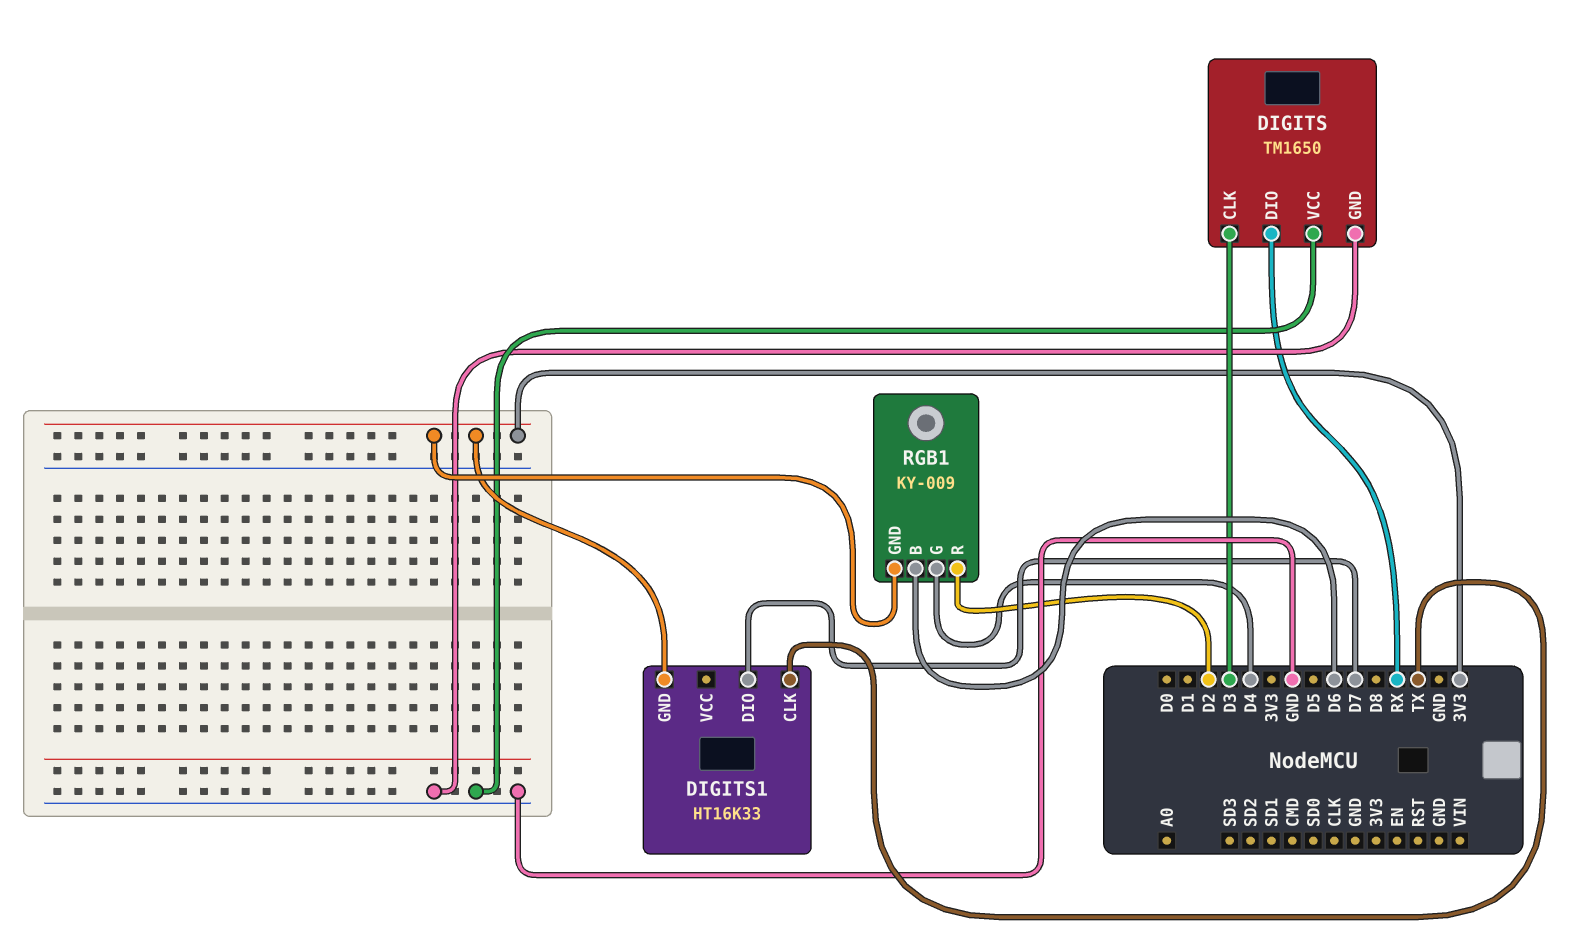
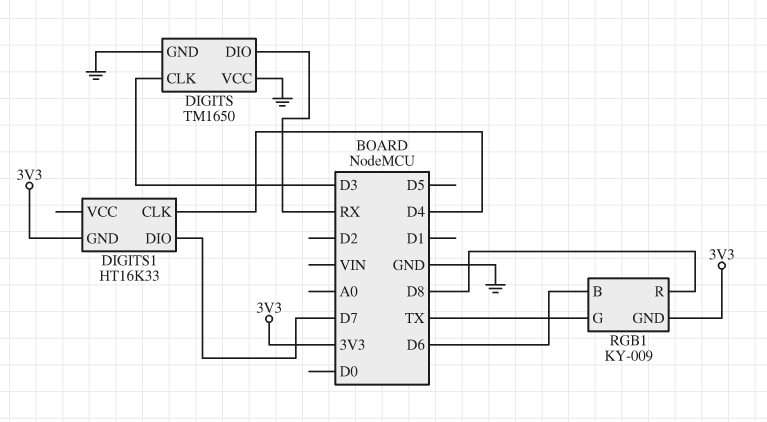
DIGITS1 pin CLK: TX -> D4
RGB1 pin G: D4 -> TX
RGB1 pin R: D2 -> D8

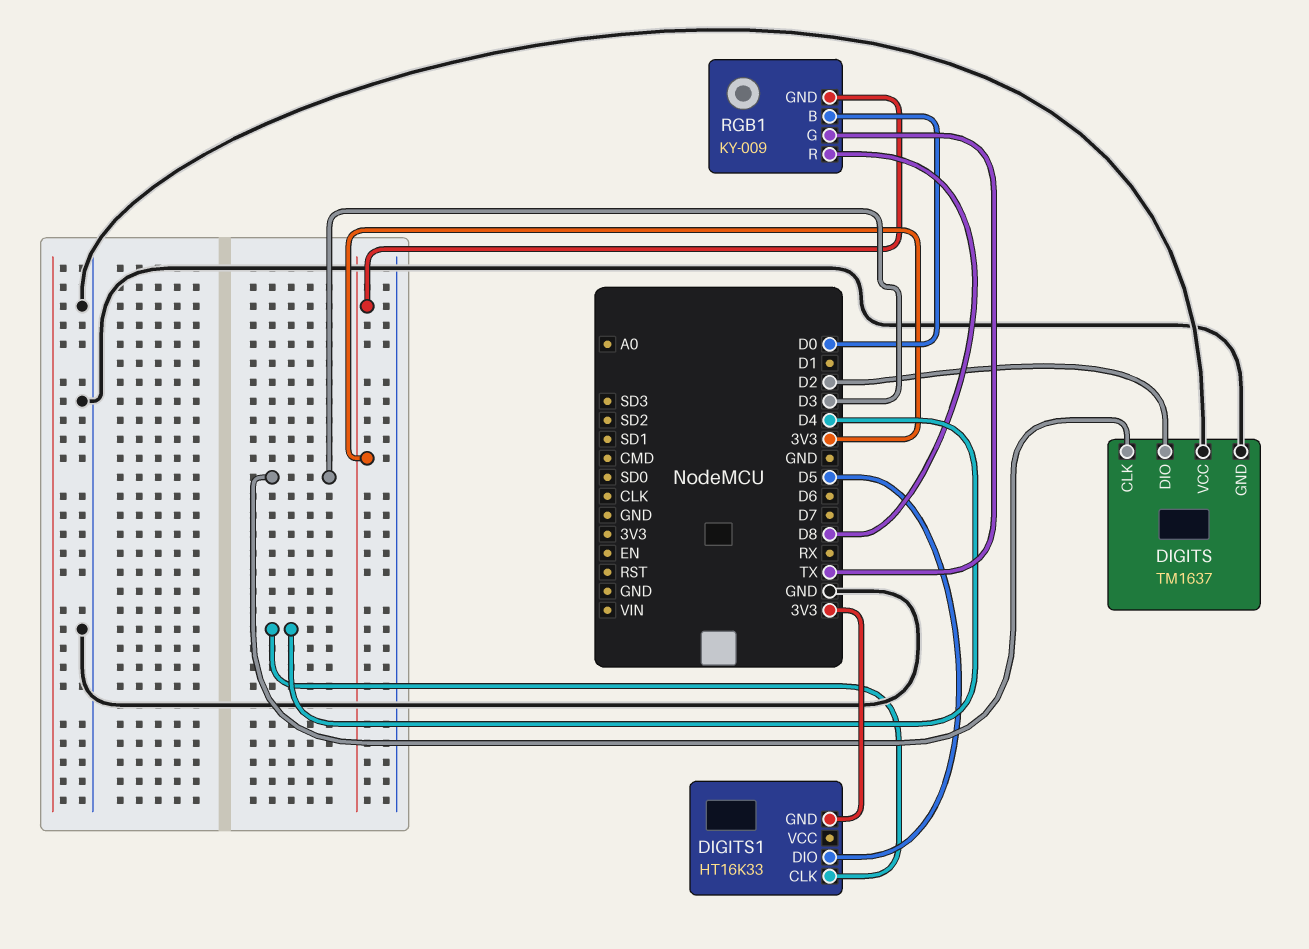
DIGITS: TM1650 -> TM1637
DIGITS pin DIO: RX -> D2
DIGITS1 pin DIO: D7 -> D5
RGB1 pin B: D6 -> D0

